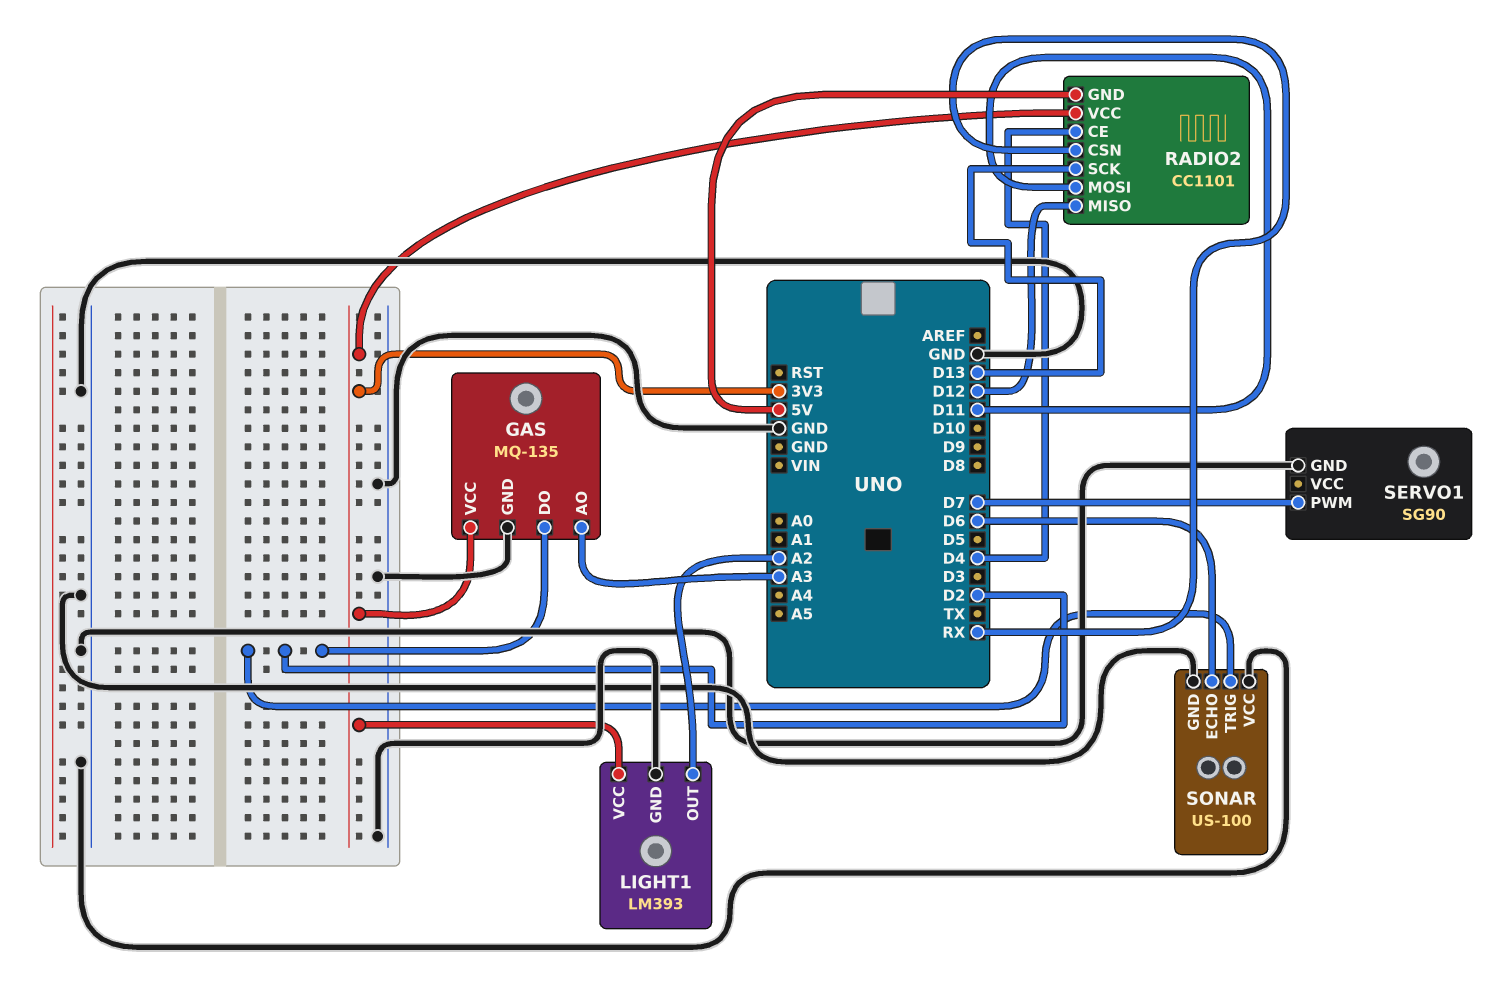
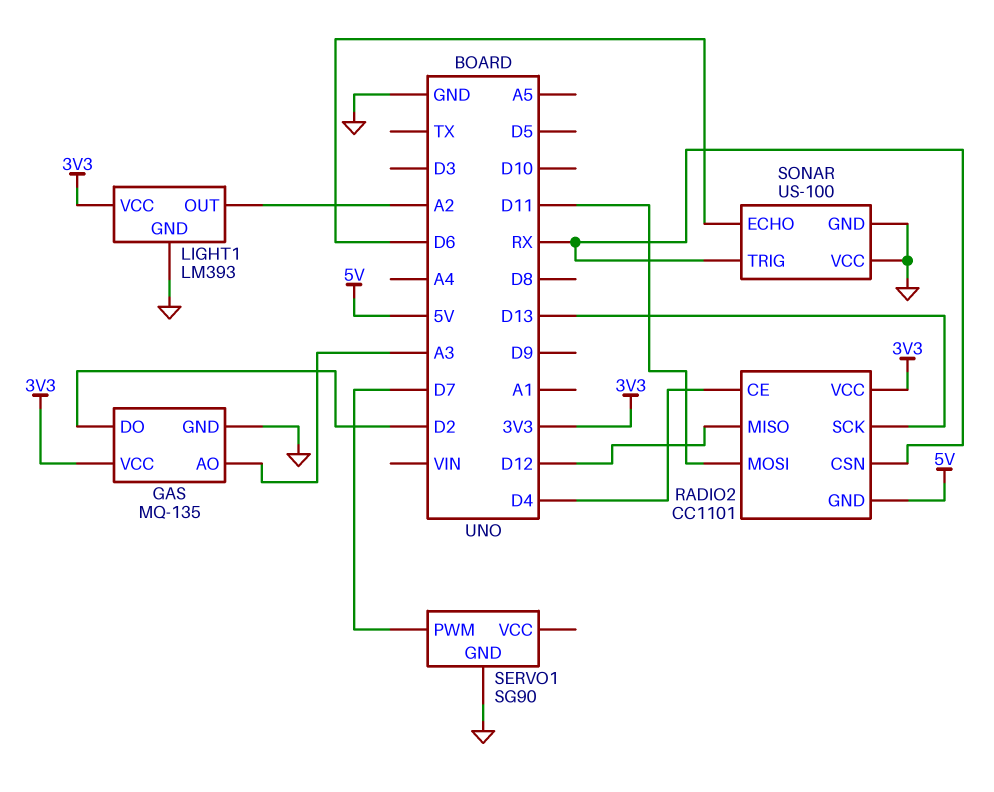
SONAR pin TRIG: D2 -> RX

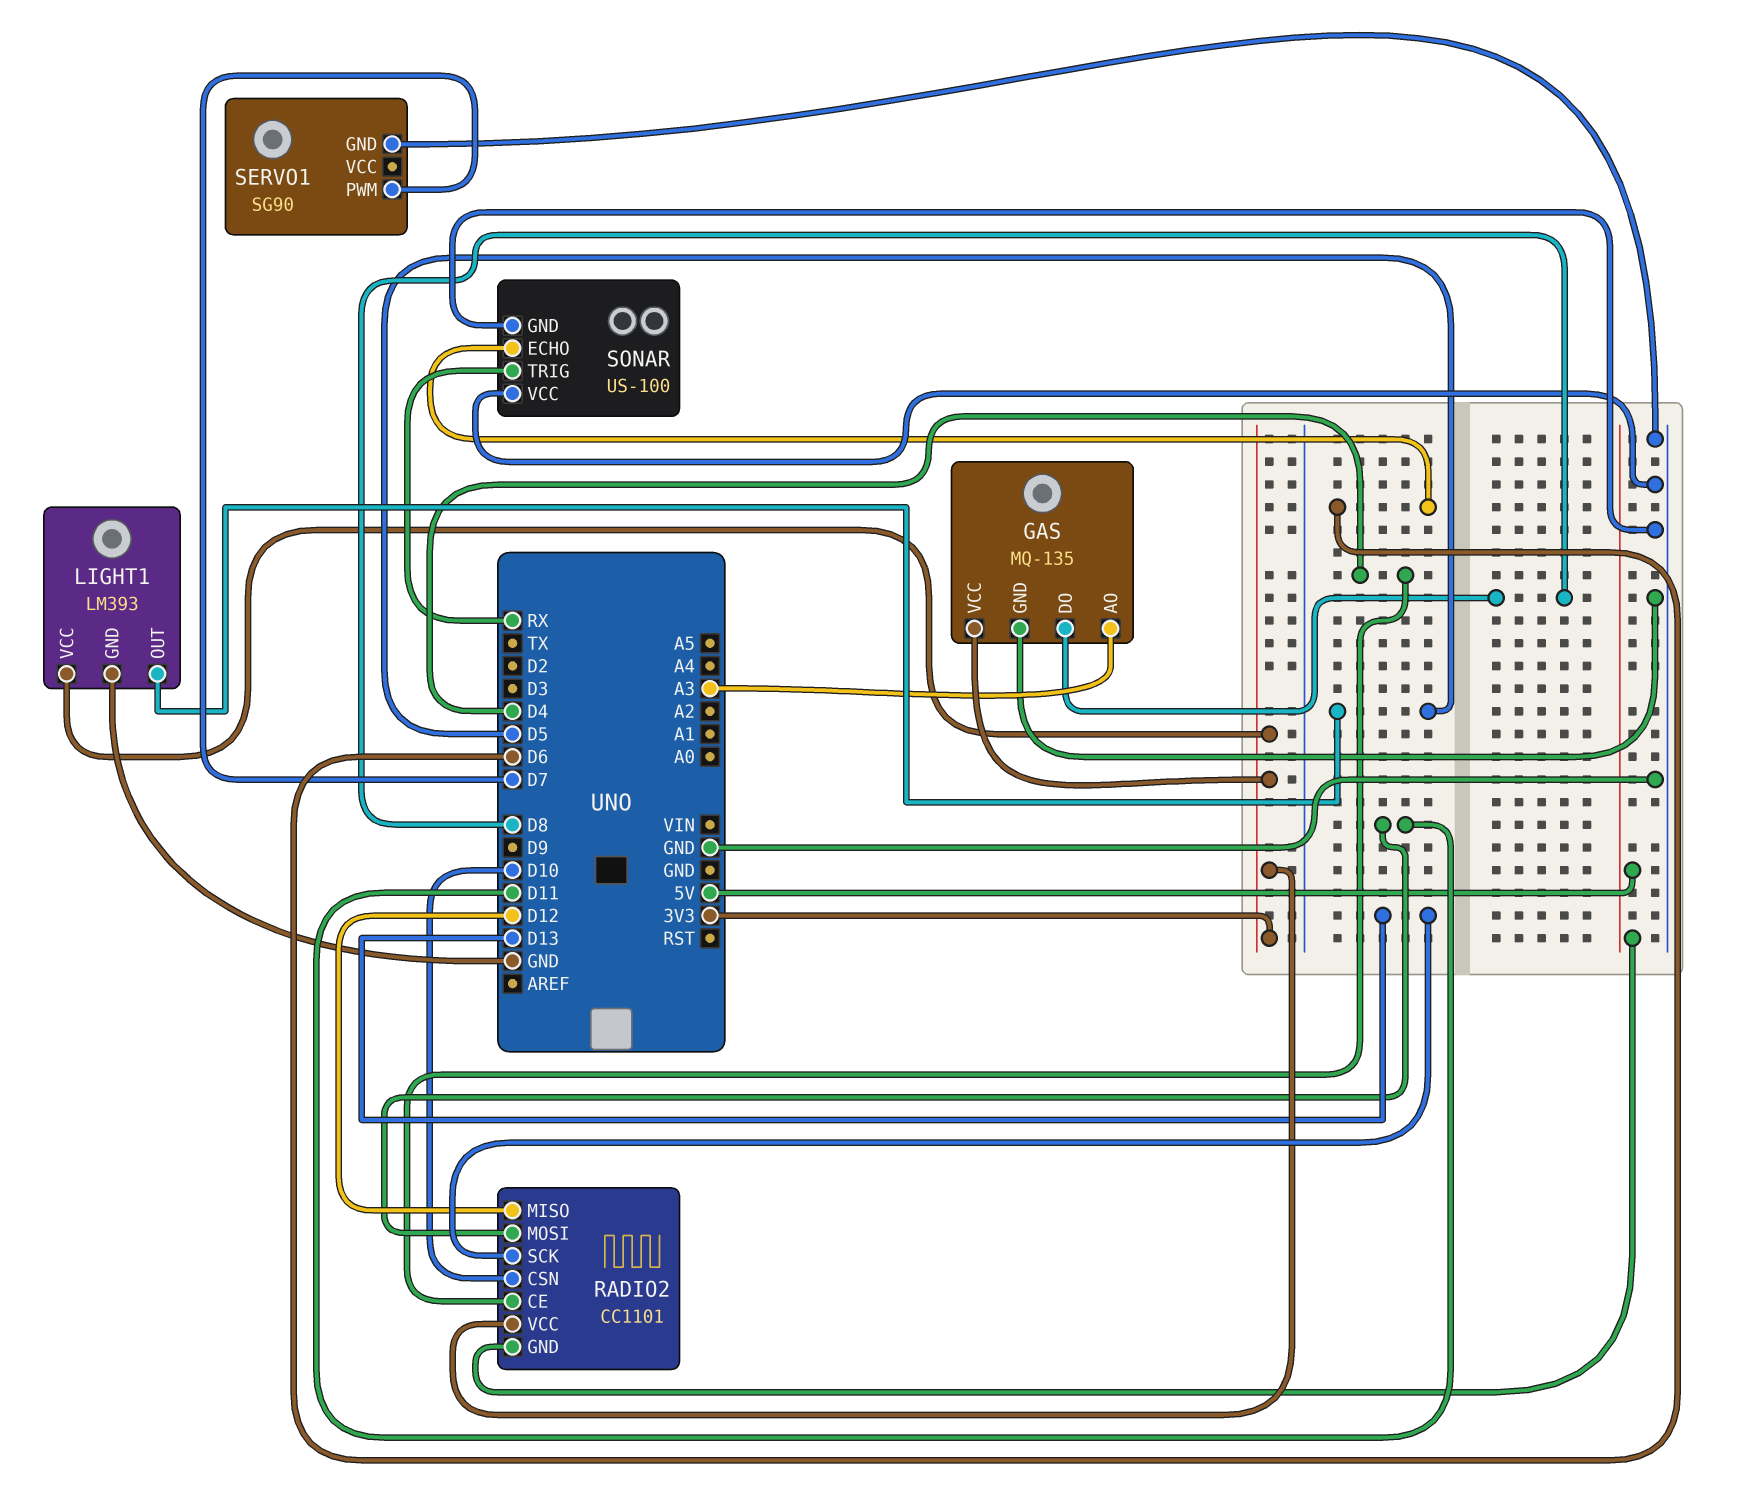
GAS pin DO: D2 -> D8
LIGHT1 pin OUT: A2 -> D5
RADIO2 pin CSN: RX -> D10

